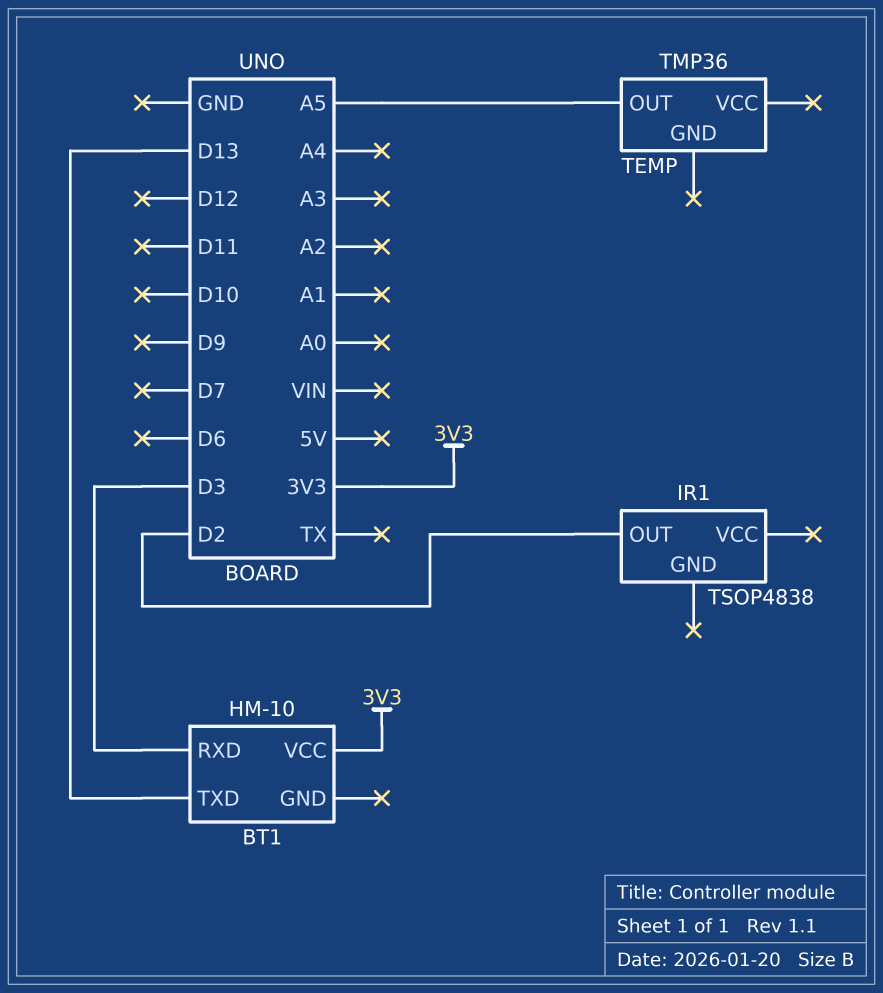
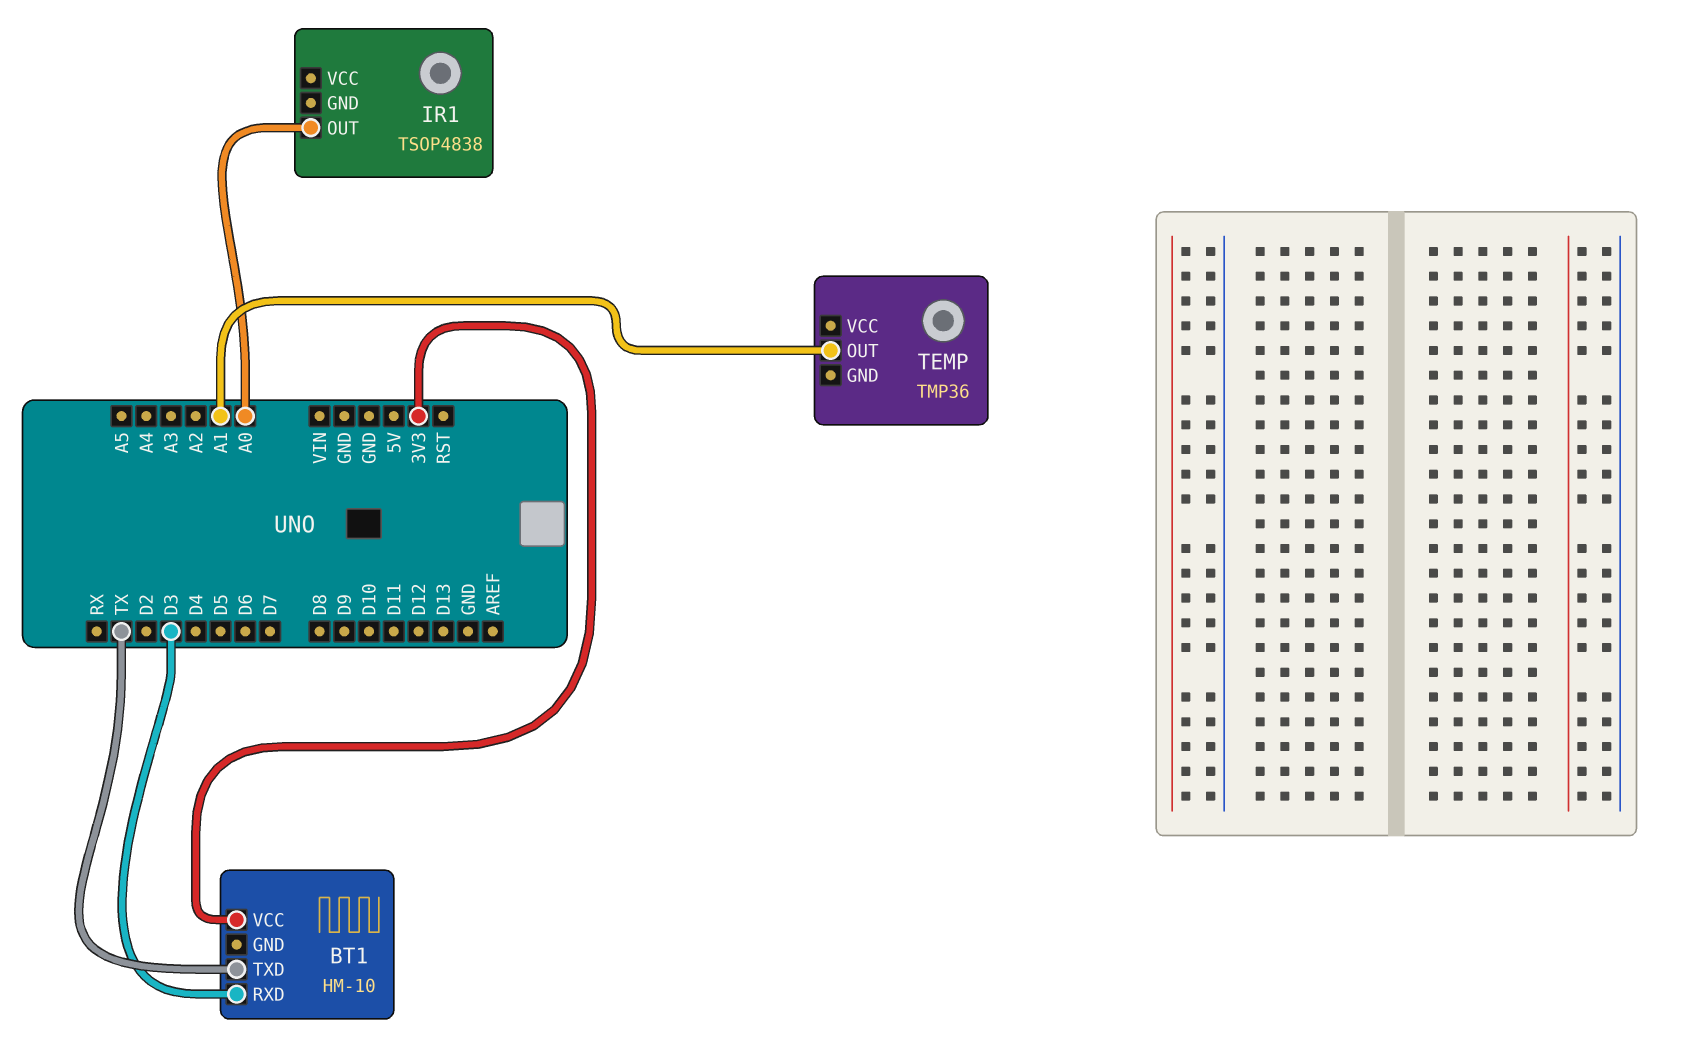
BT1 pin TXD: D13 -> TX
IR1 pin OUT: D2 -> A0
TEMP pin OUT: A5 -> A1

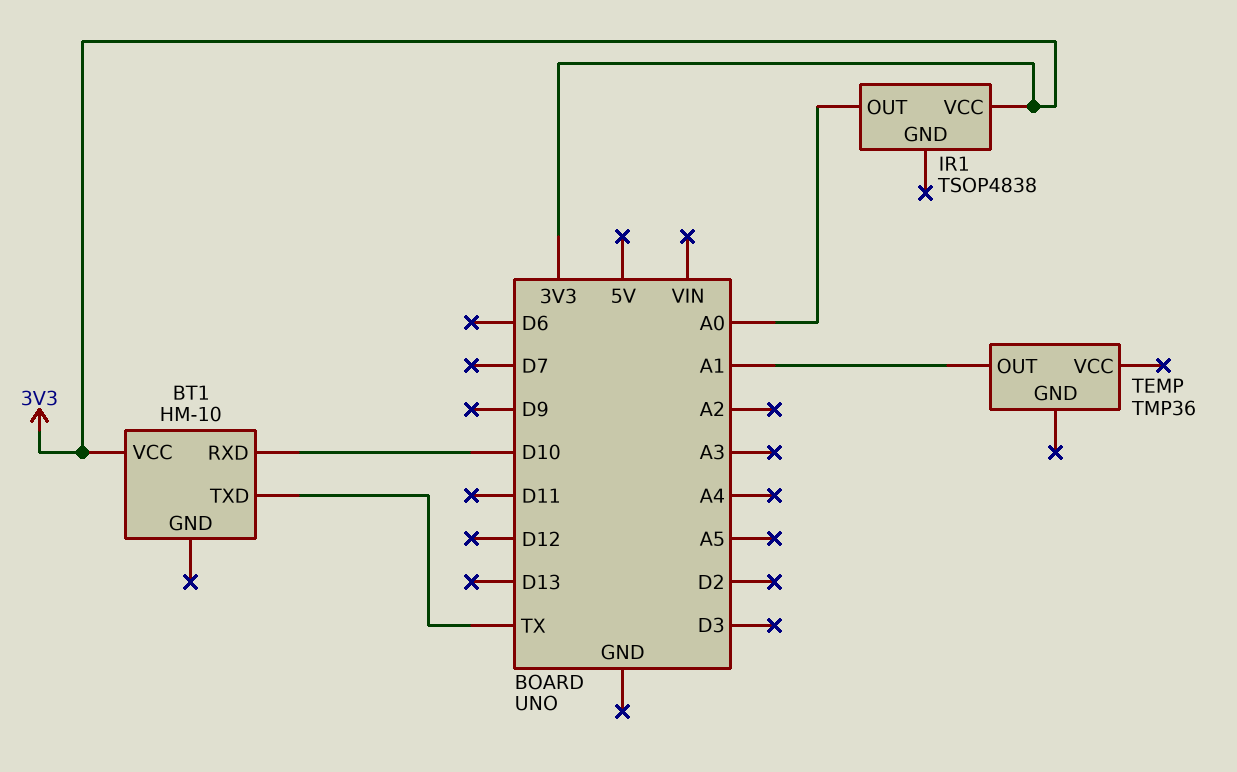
BT1 pin RXD: D3 -> D10
IR1 pin VCC: none -> 3V3

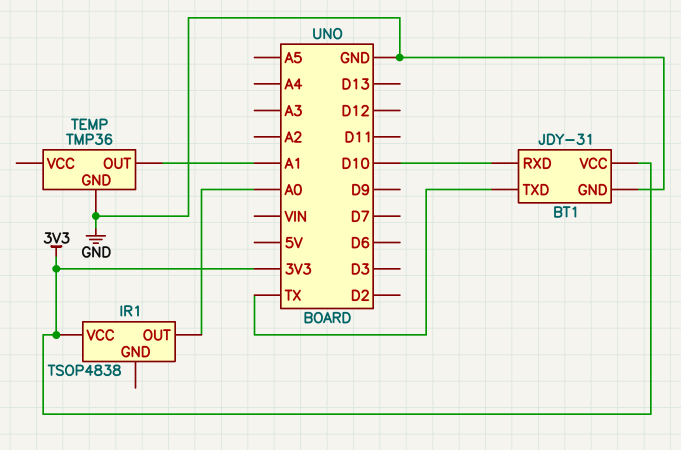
BT1: HM-10 -> JDY-31
BT1 pin GND: none -> GND
TEMP pin GND: none -> GND

